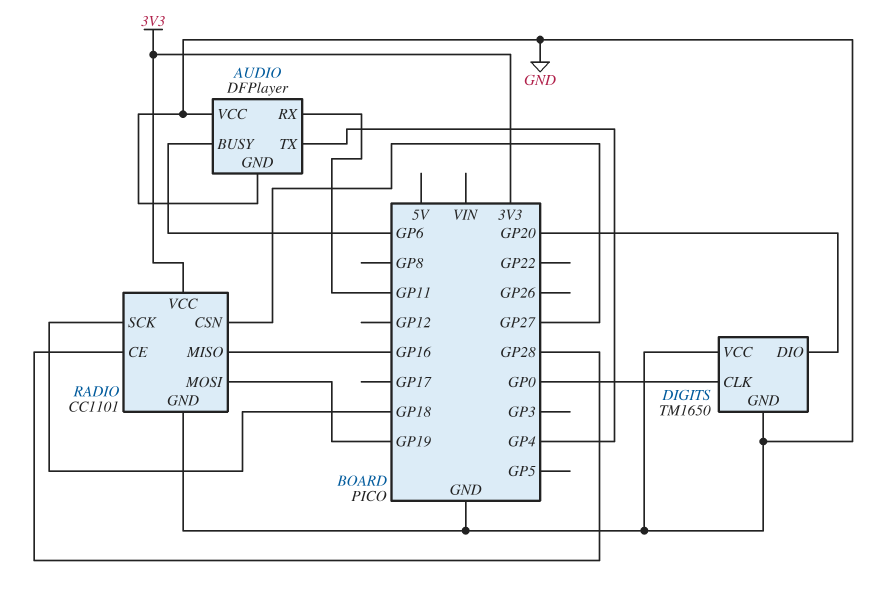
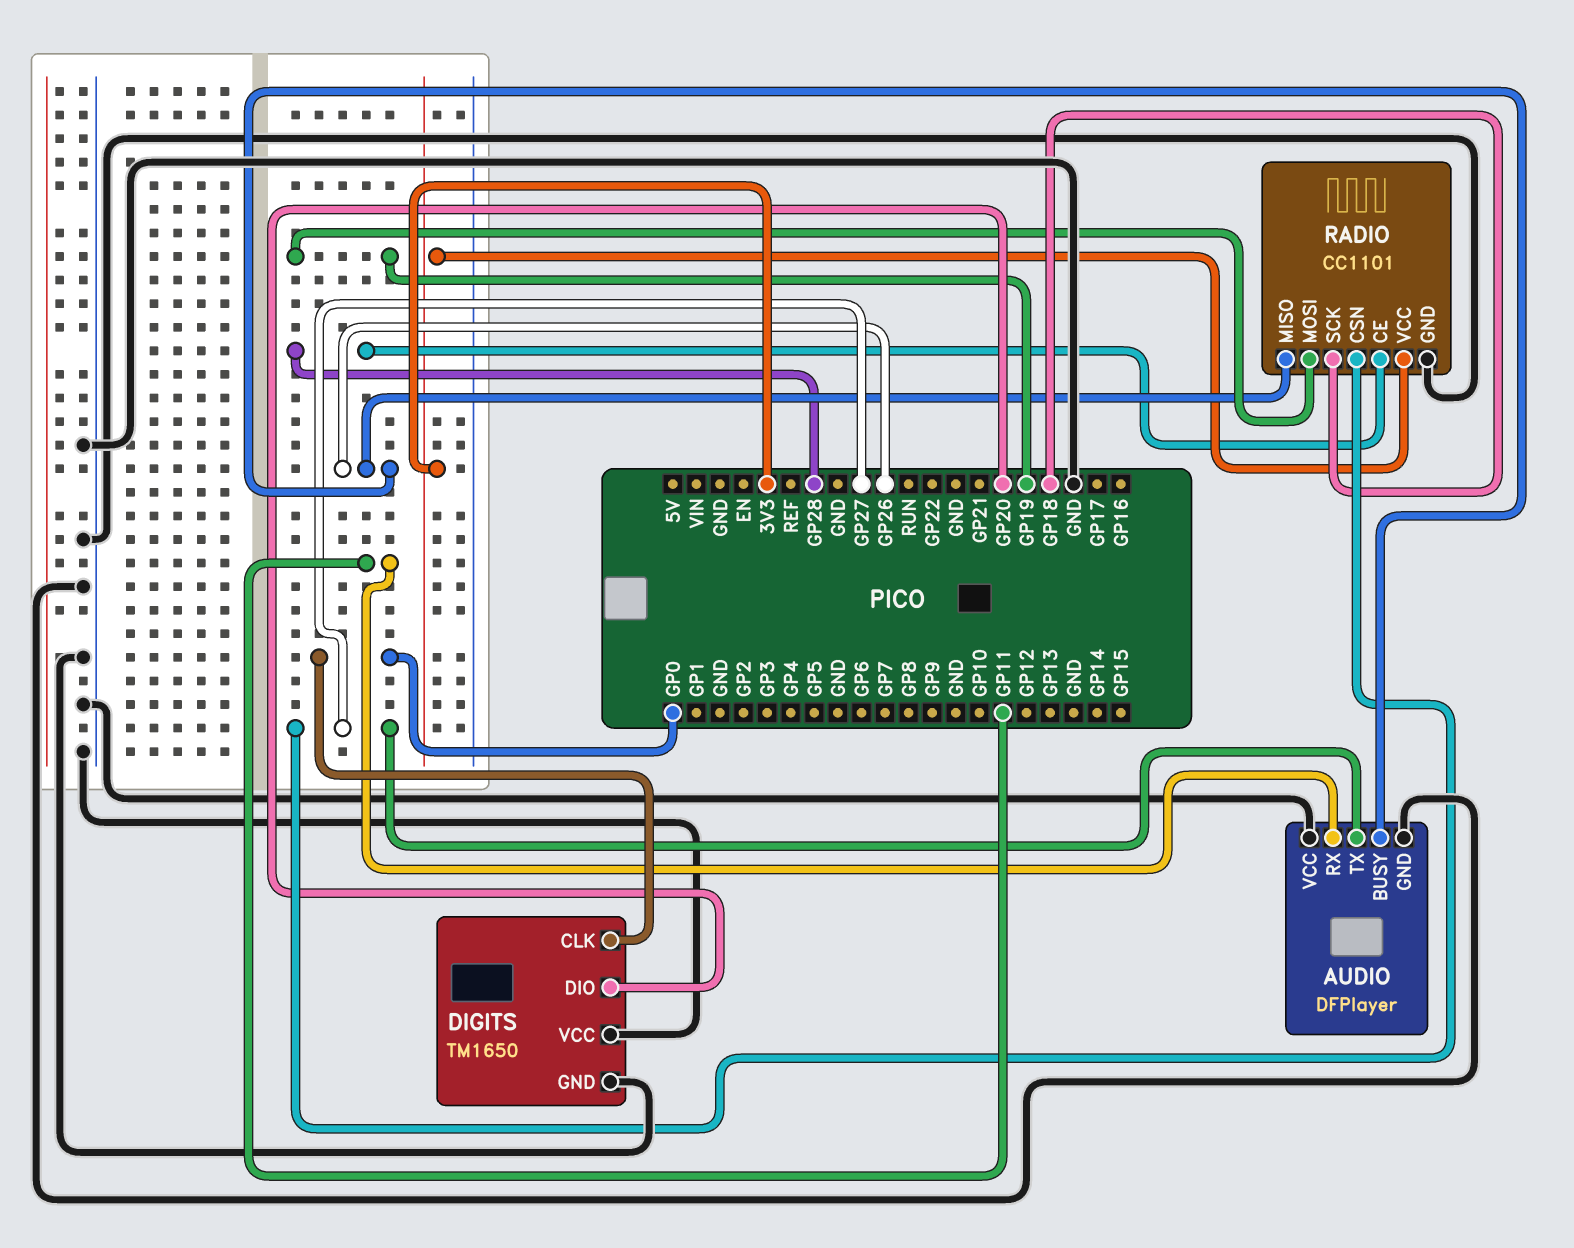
AUDIO pin BUSY: GP6 -> GP26
AUDIO pin TX: GP4 -> GP27
RADIO pin MISO: GP16 -> GP26

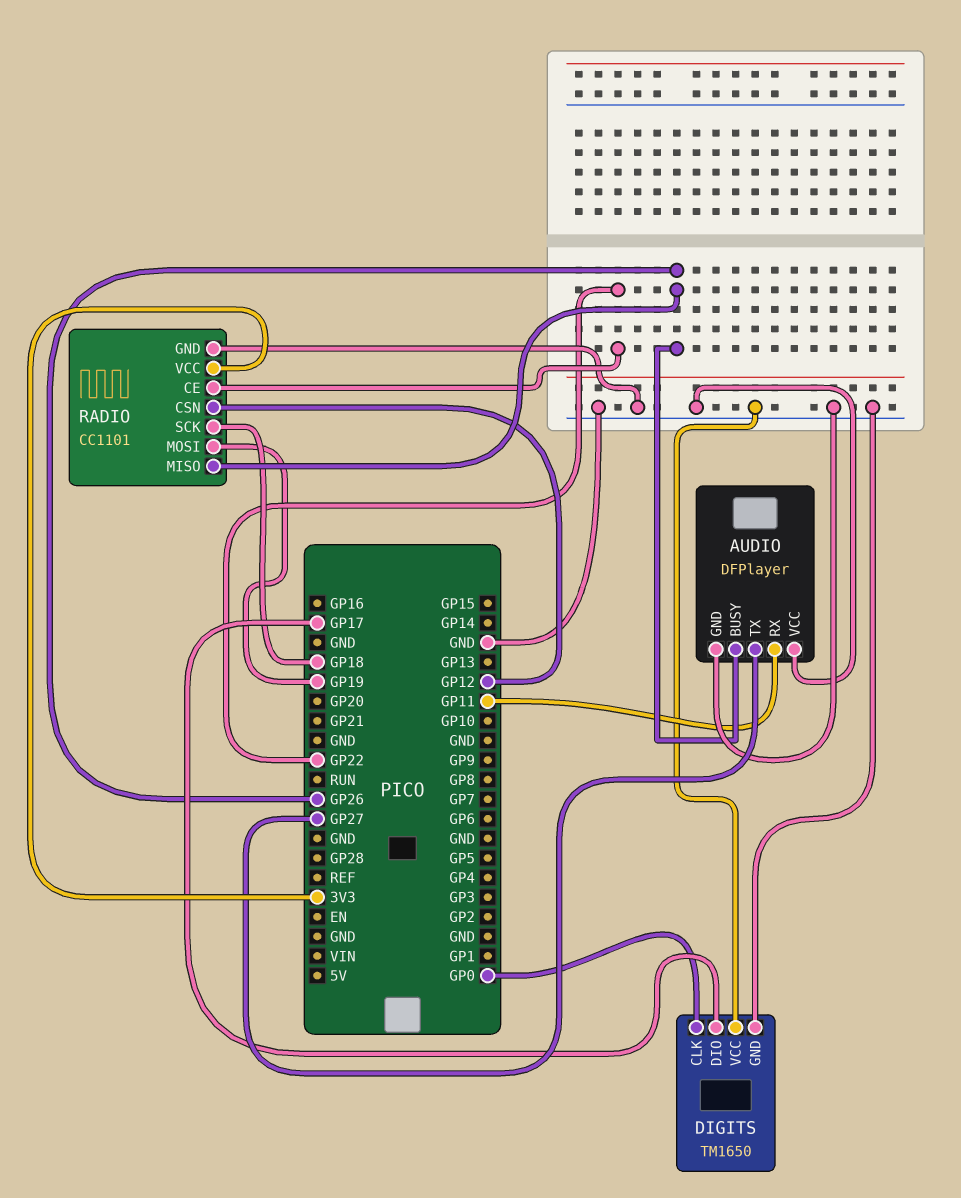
DIGITS pin DIO: GP20 -> GP17
RADIO pin CE: GP28 -> GP22
RADIO pin CSN: GP27 -> GP12

